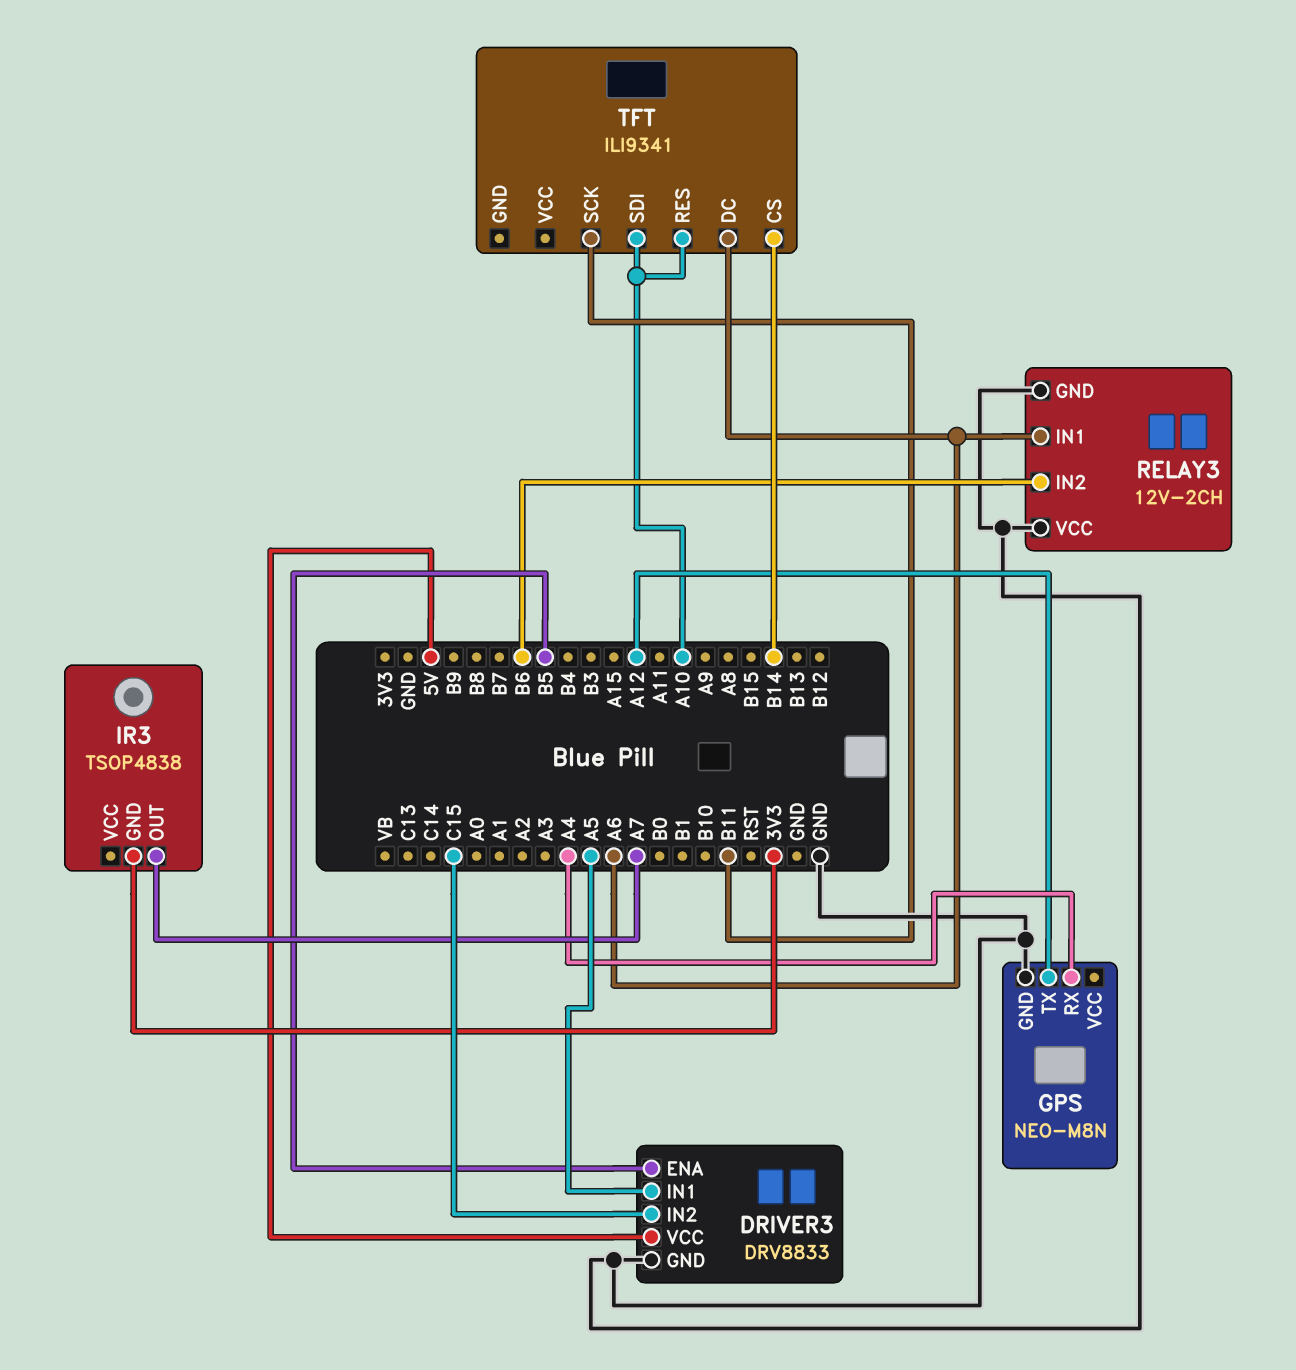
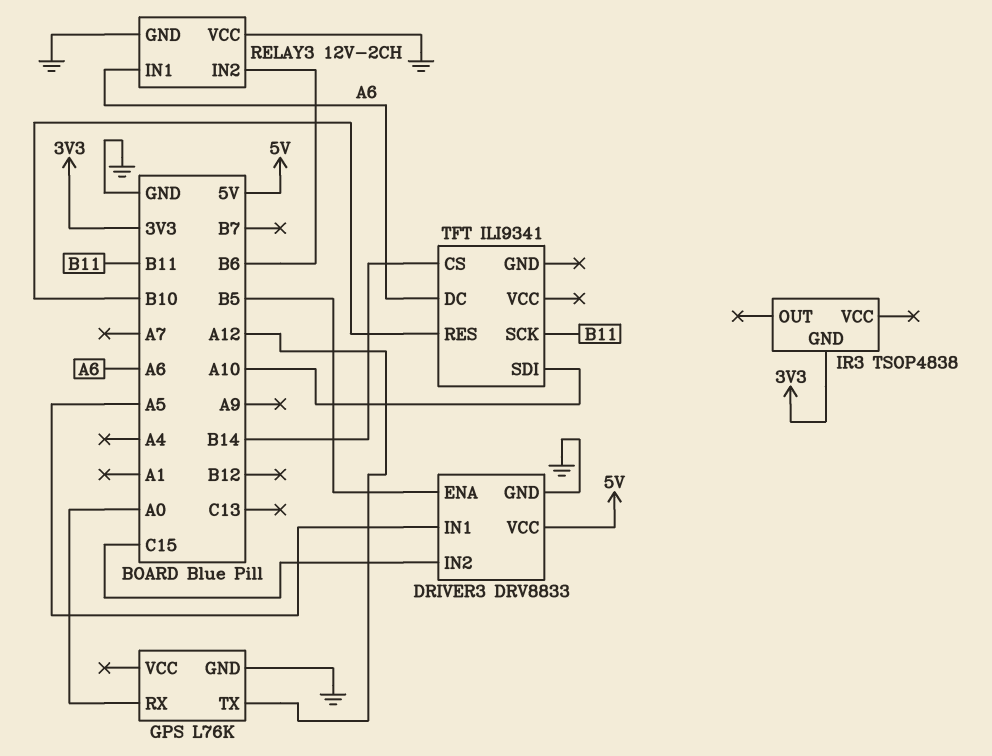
GPS: NEO-M8N -> L76K
GPS pin RX: A4 -> A0
IR3 pin OUT: A7 -> none
TFT pin RES: A10 -> B10

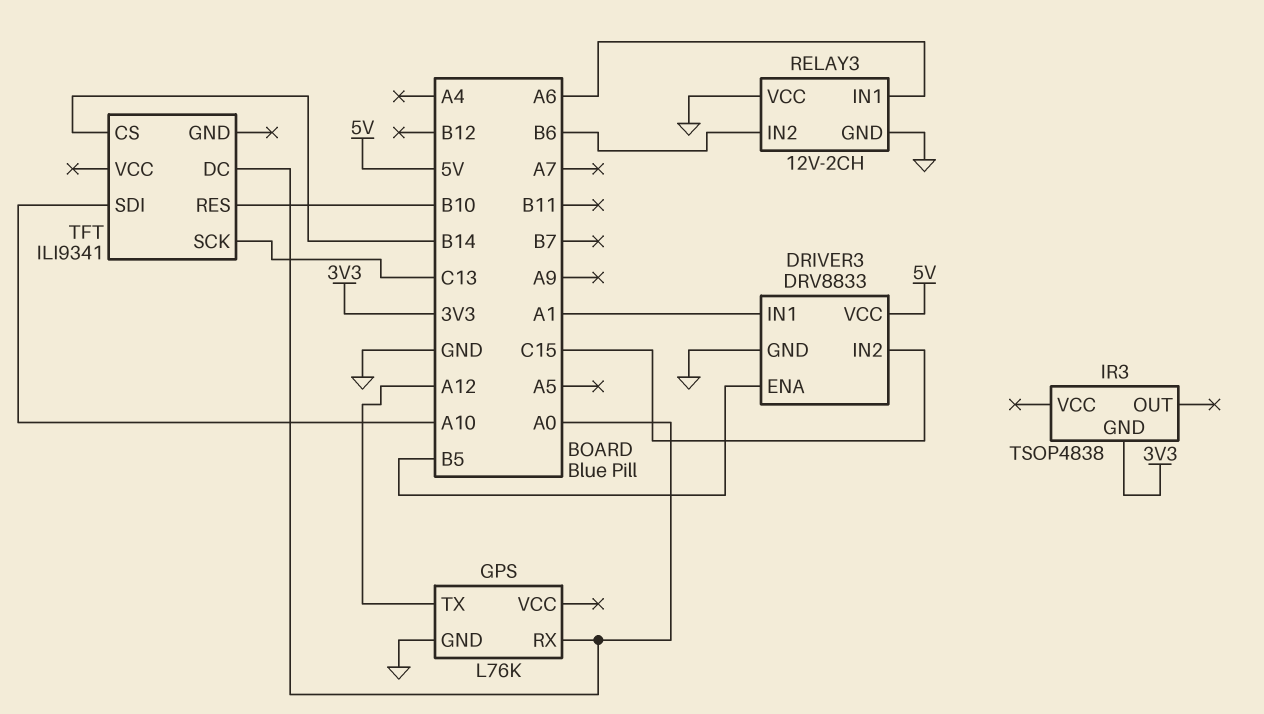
DRIVER3 pin IN1: A5 -> A1
TFT pin DC: A6 -> A0
TFT pin SCK: B11 -> C13

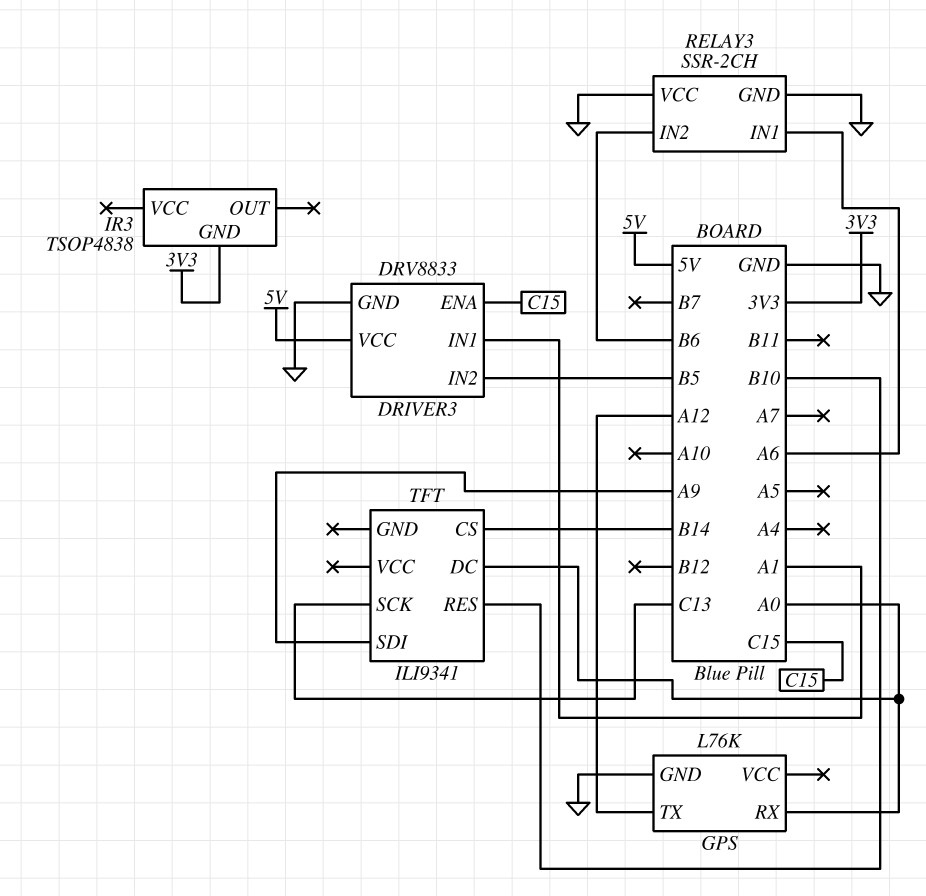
DRIVER3 pin ENA: B5 -> C15
DRIVER3 pin IN2: C15 -> B5
RELAY3: 12V-2CH -> SSR-2CH
TFT pin SDI: A10 -> A9

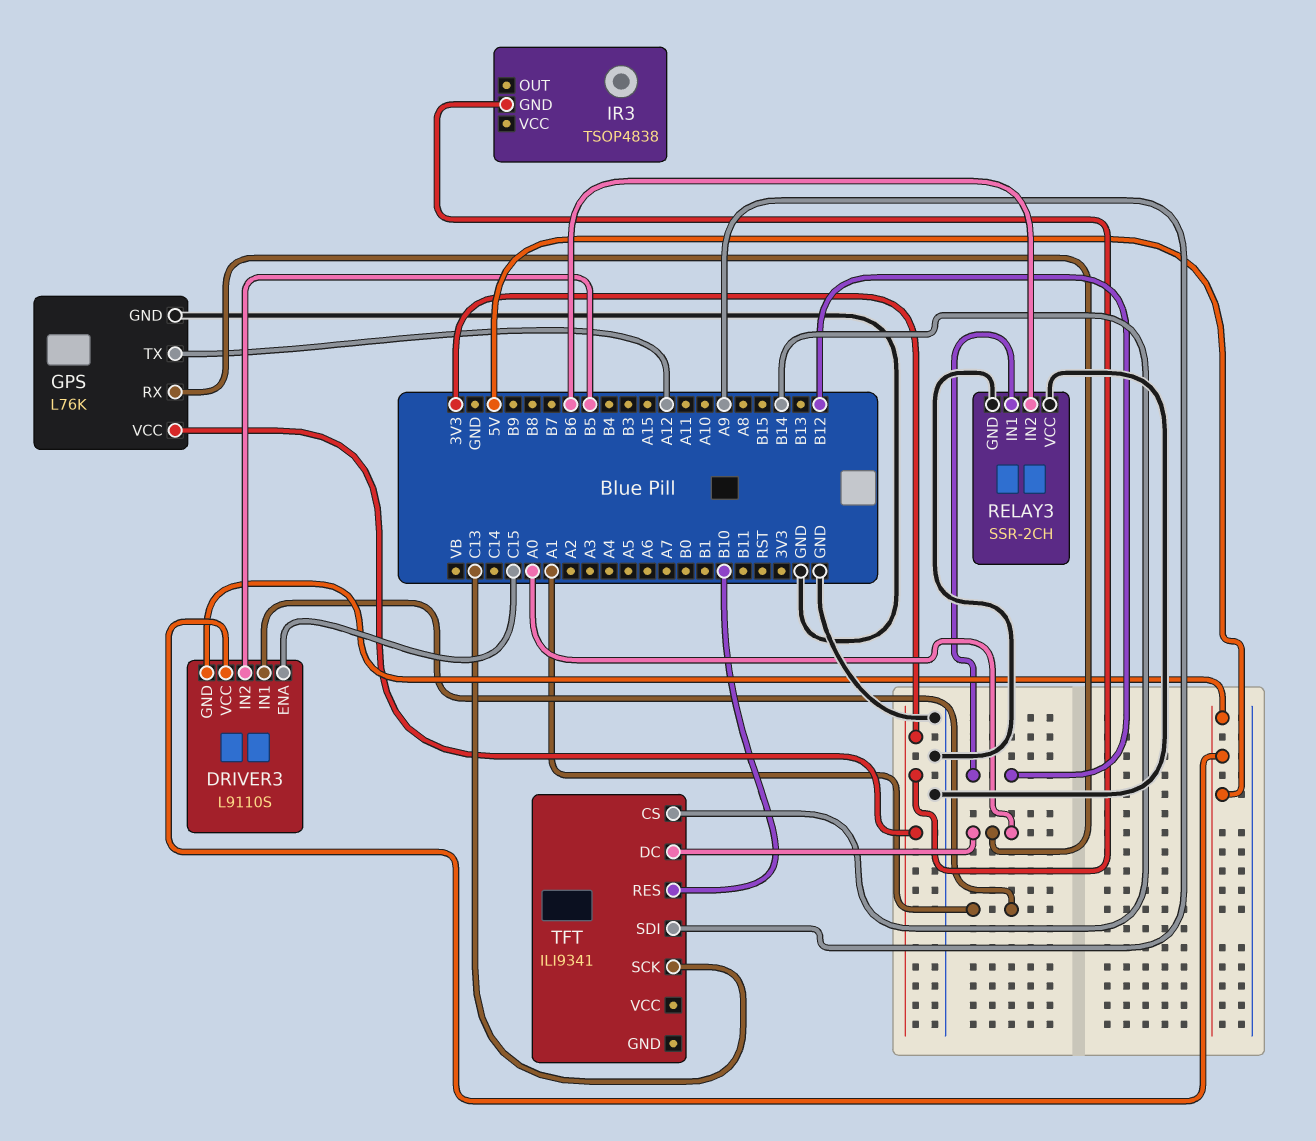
DRIVER3: DRV8833 -> L9110S
DRIVER3 pin GND: GND -> 5V
GPS pin VCC: none -> 3V3
RELAY3 pin IN1: A6 -> B12

